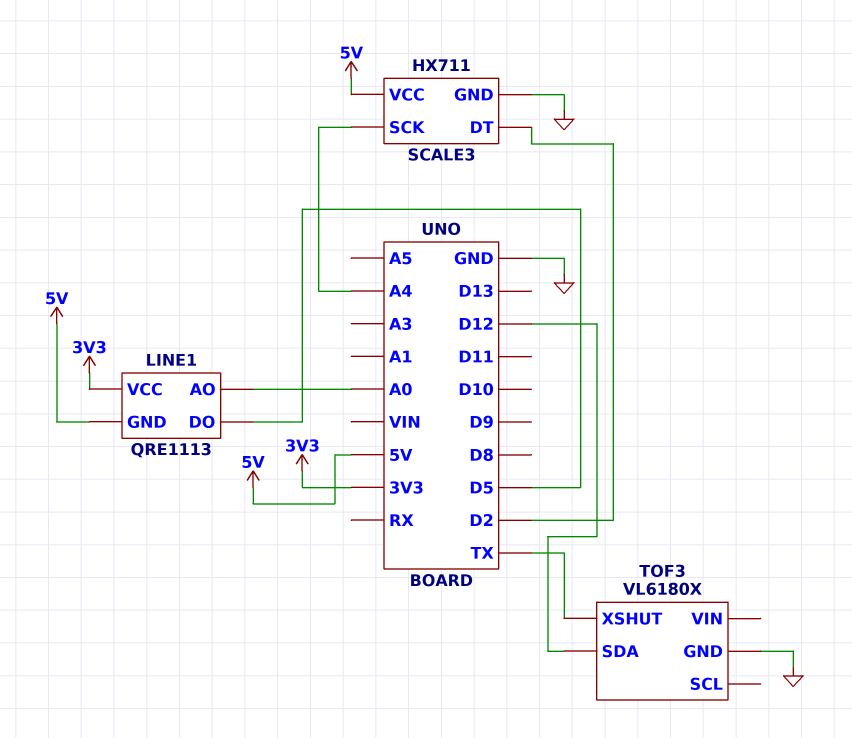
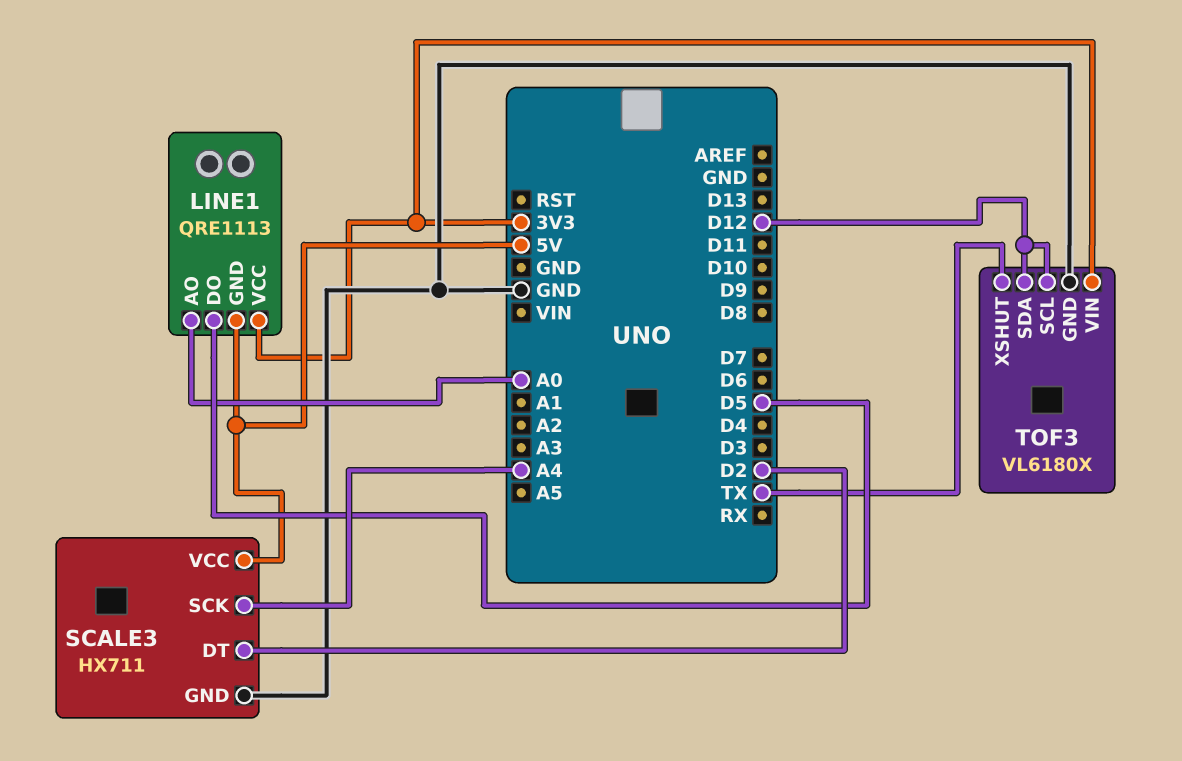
TOF3 pin SCL: none -> D12
TOF3 pin VIN: none -> 3V3

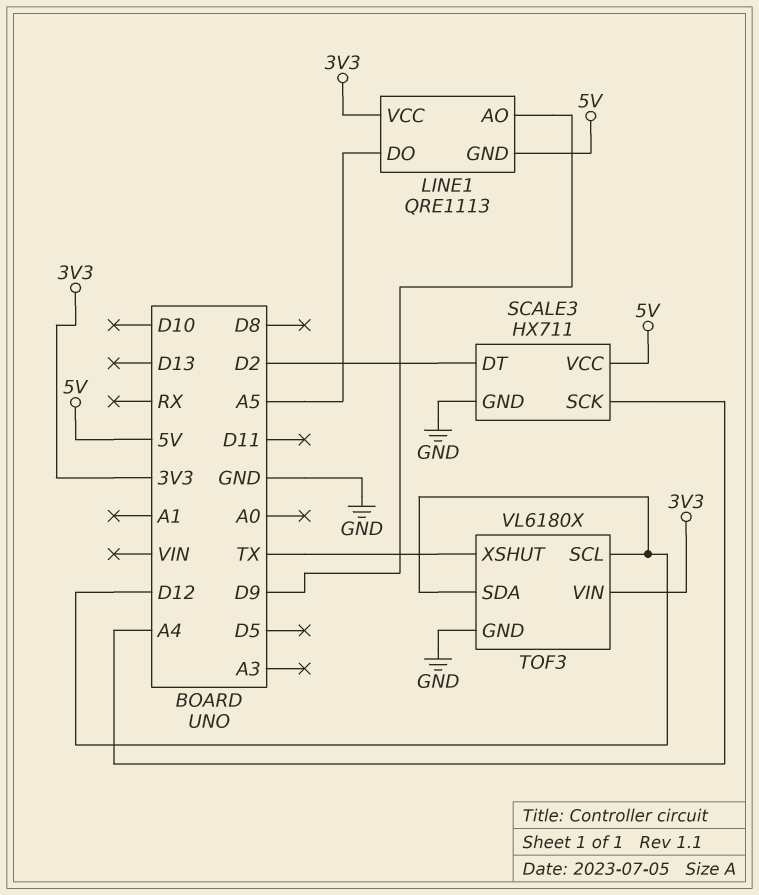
LINE1 pin AO: A0 -> D9
LINE1 pin DO: D5 -> A5

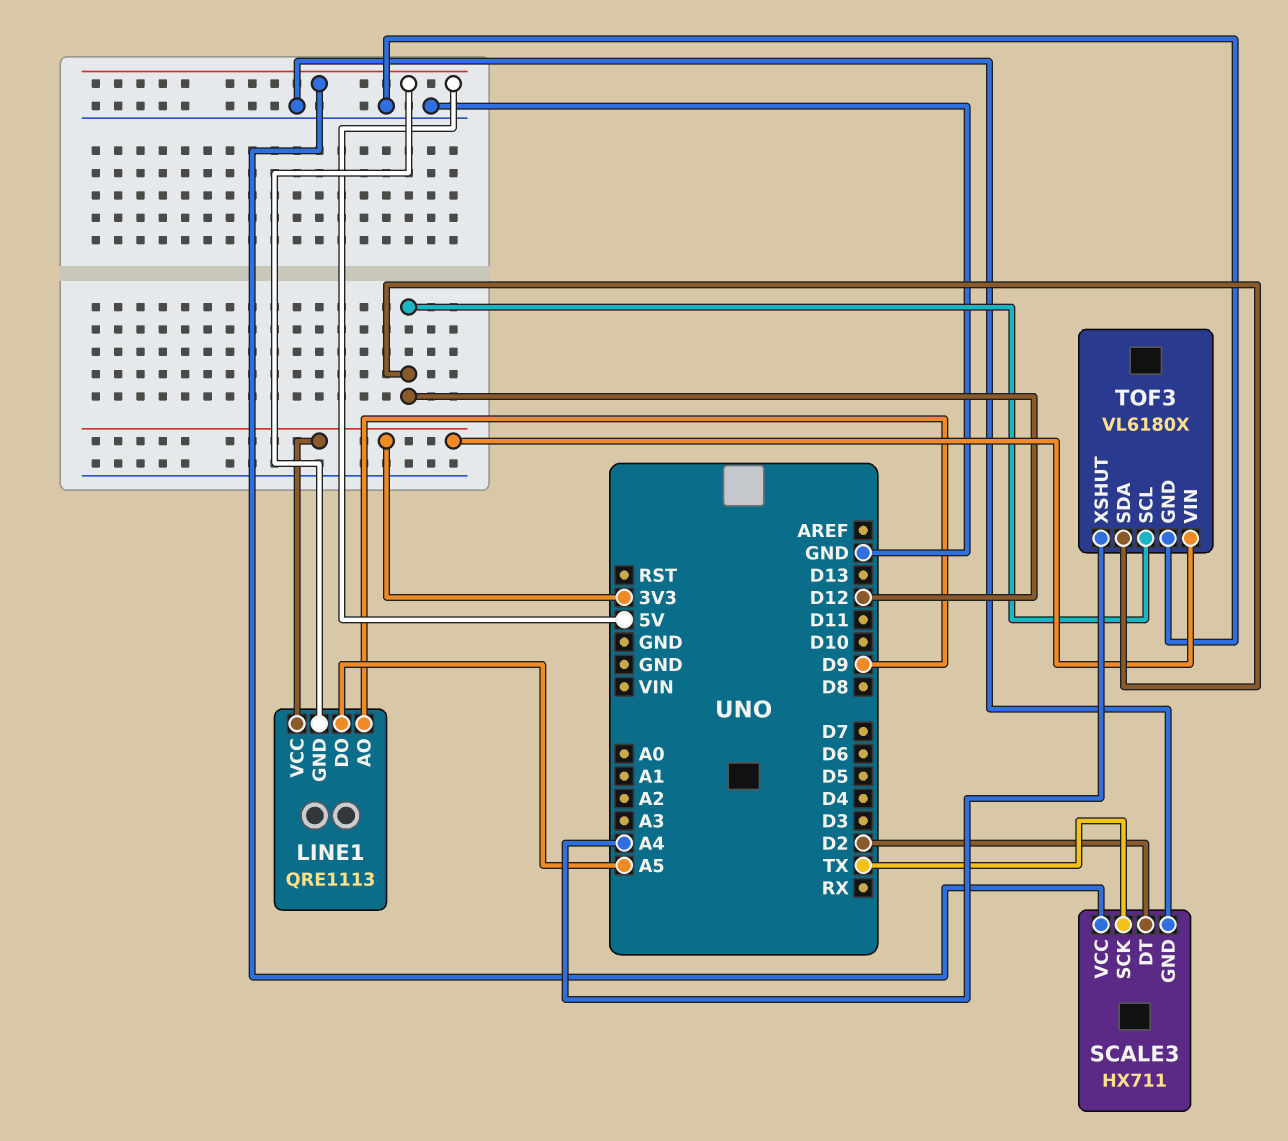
SCALE3 pin SCK: A4 -> TX
TOF3 pin XSHUT: TX -> A4

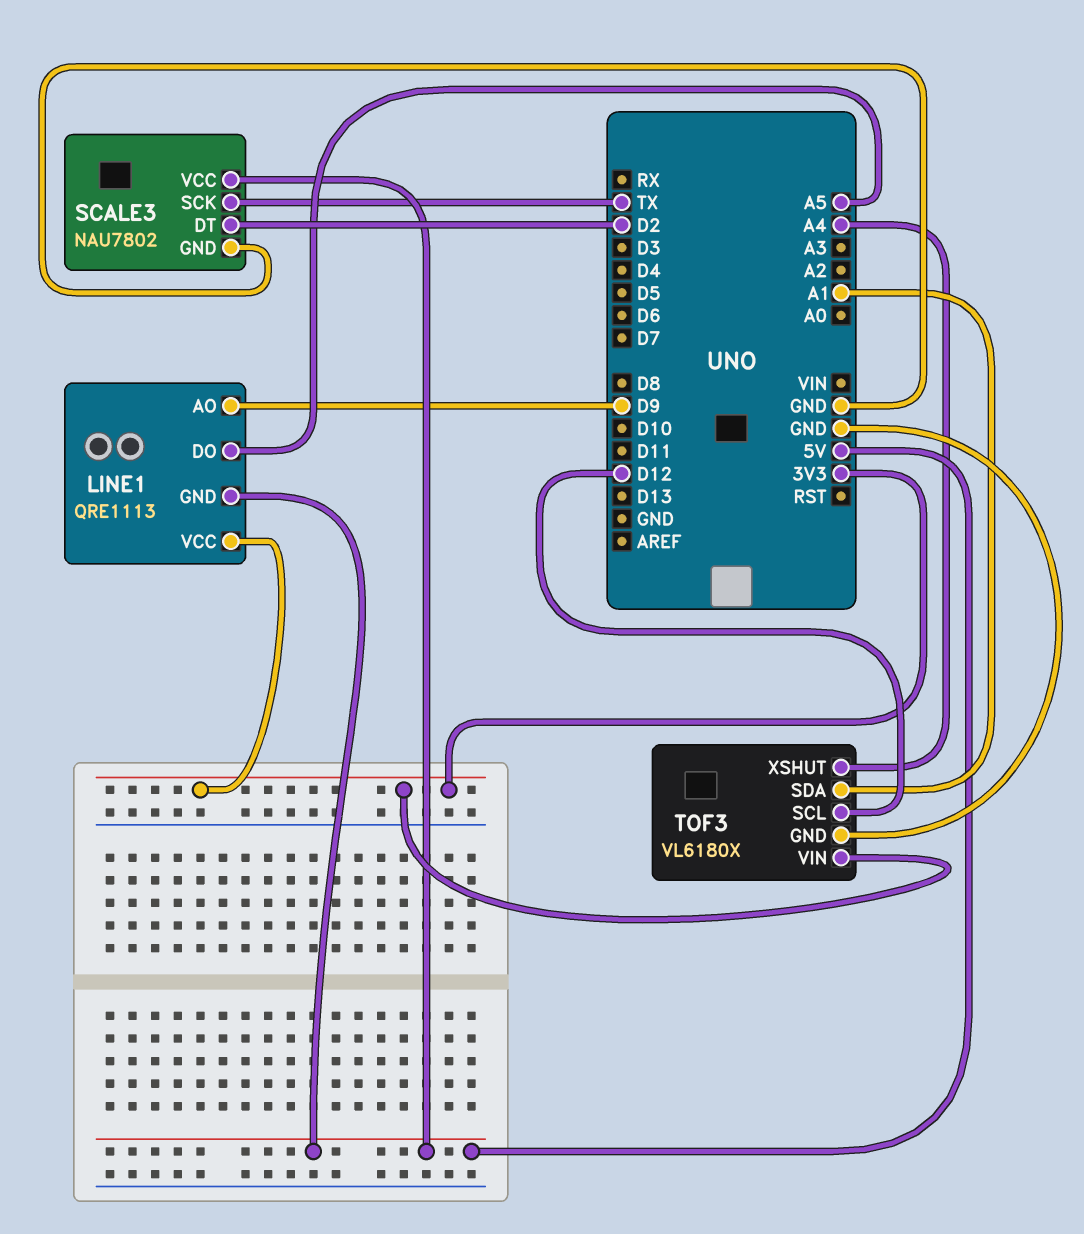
SCALE3: HX711 -> NAU7802
TOF3 pin SDA: D12 -> A1

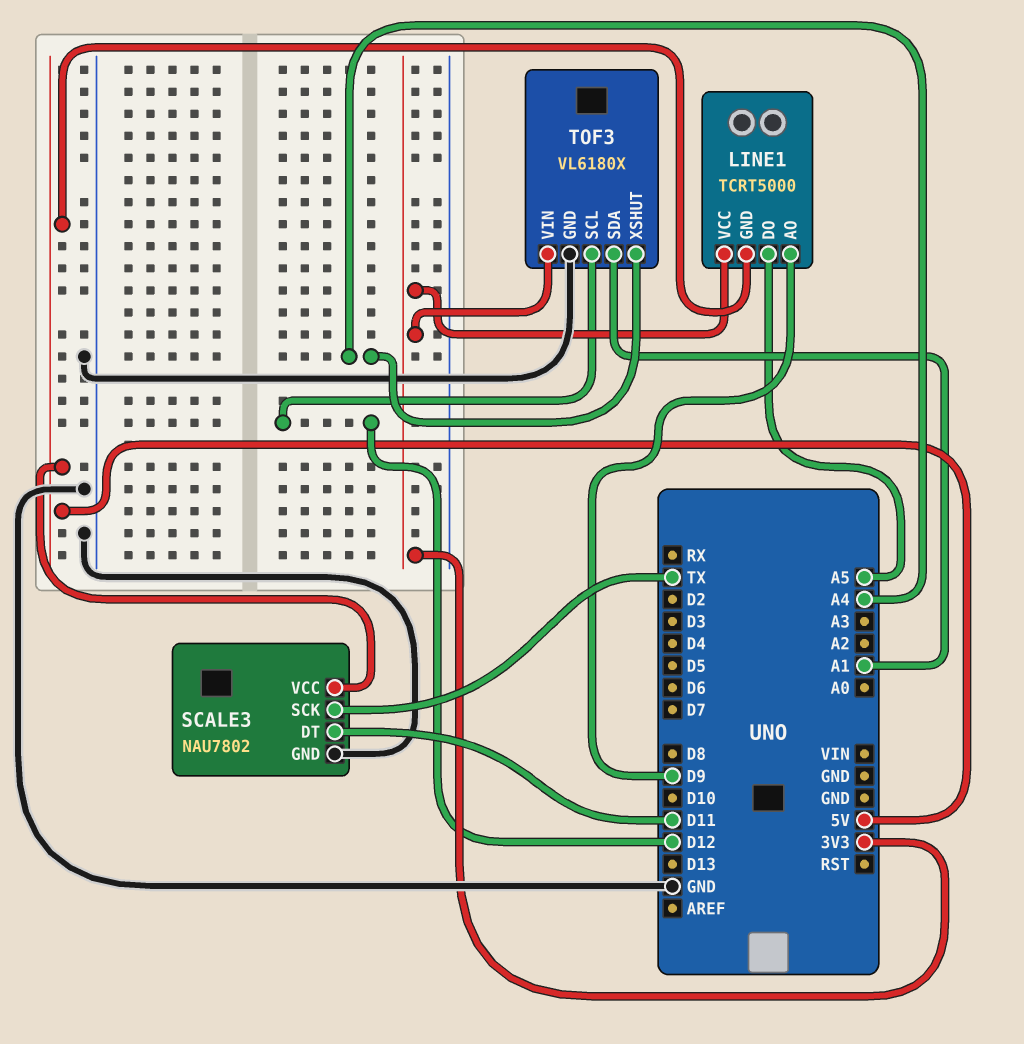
LINE1: QRE1113 -> TCRT5000
SCALE3 pin DT: D2 -> D11

